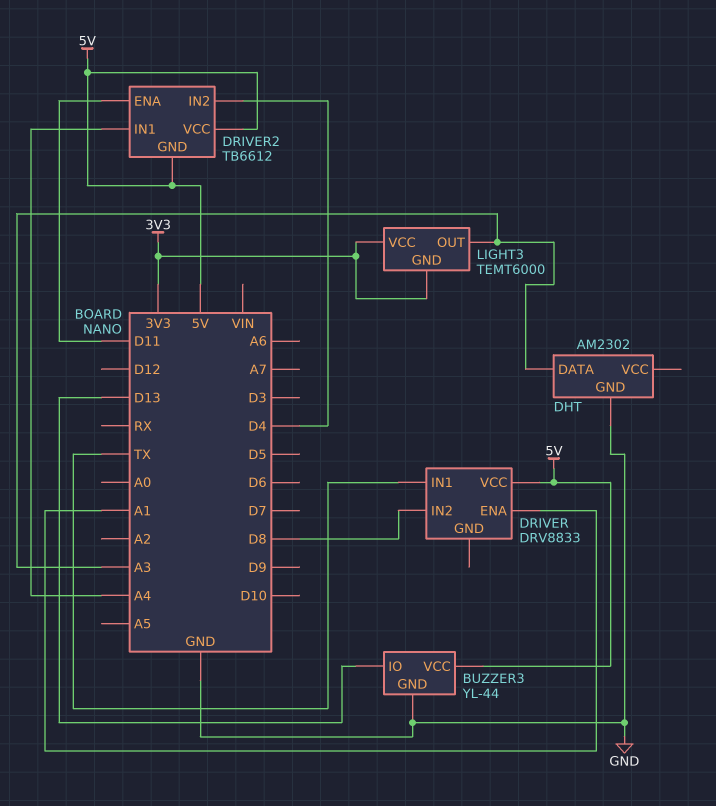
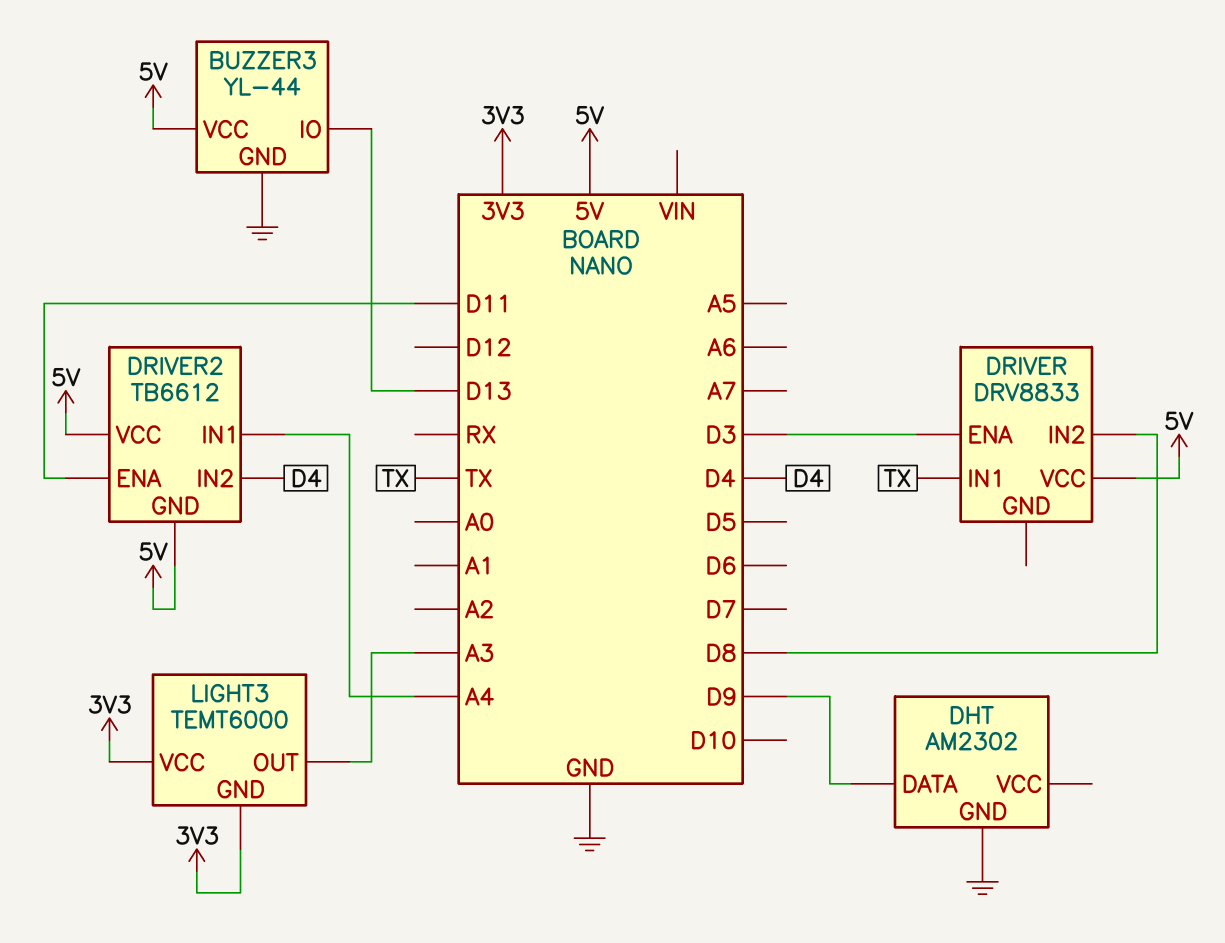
DHT pin DATA: A3 -> D9
DRIVER pin ENA: A1 -> D3

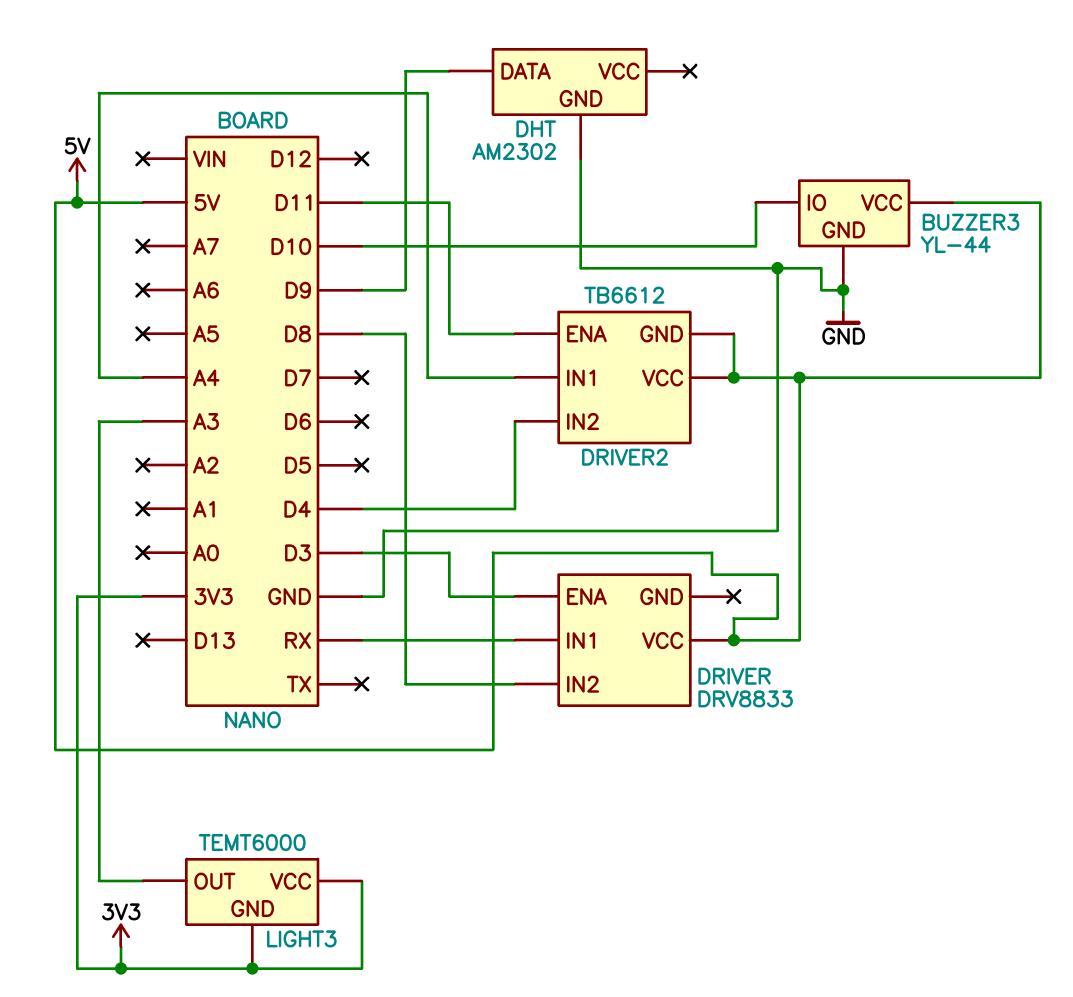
BUZZER3 pin IO: D13 -> D10
DRIVER pin IN1: TX -> RX

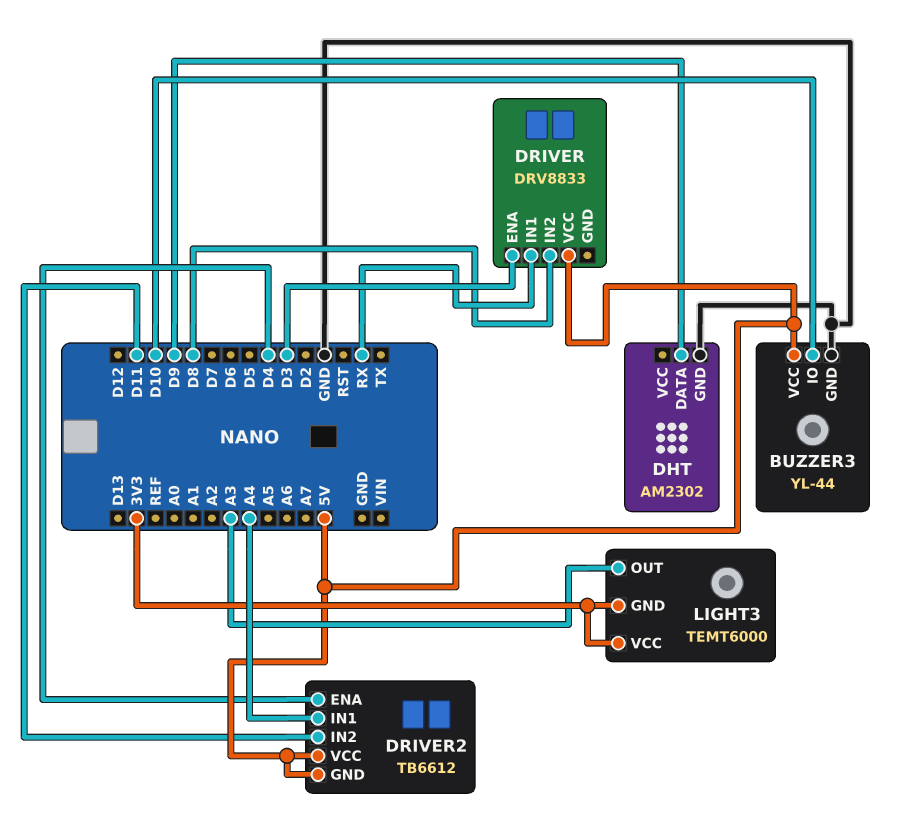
DRIVER2 pin ENA: D11 -> D4
DRIVER2 pin IN2: D4 -> D11

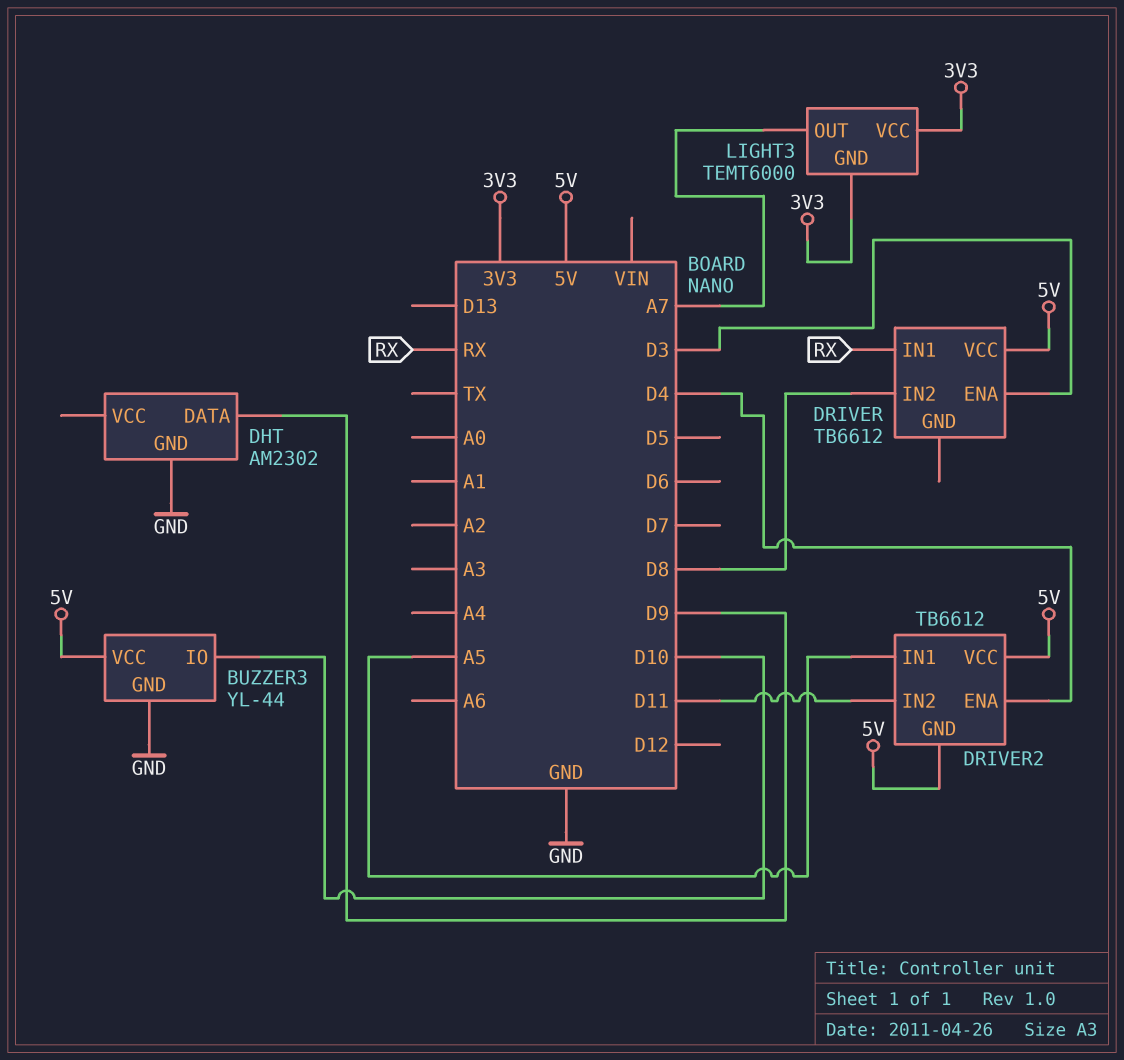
DRIVER: DRV8833 -> TB6612
DRIVER2 pin IN1: A4 -> A5
LIGHT3 pin OUT: A3 -> A7

